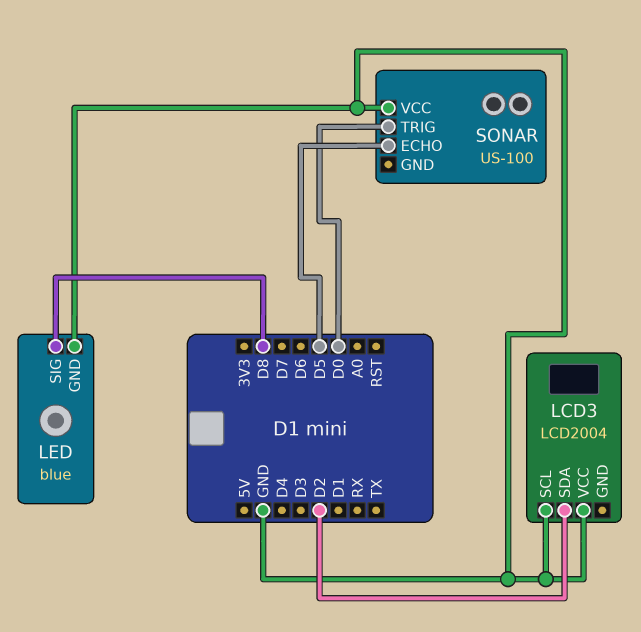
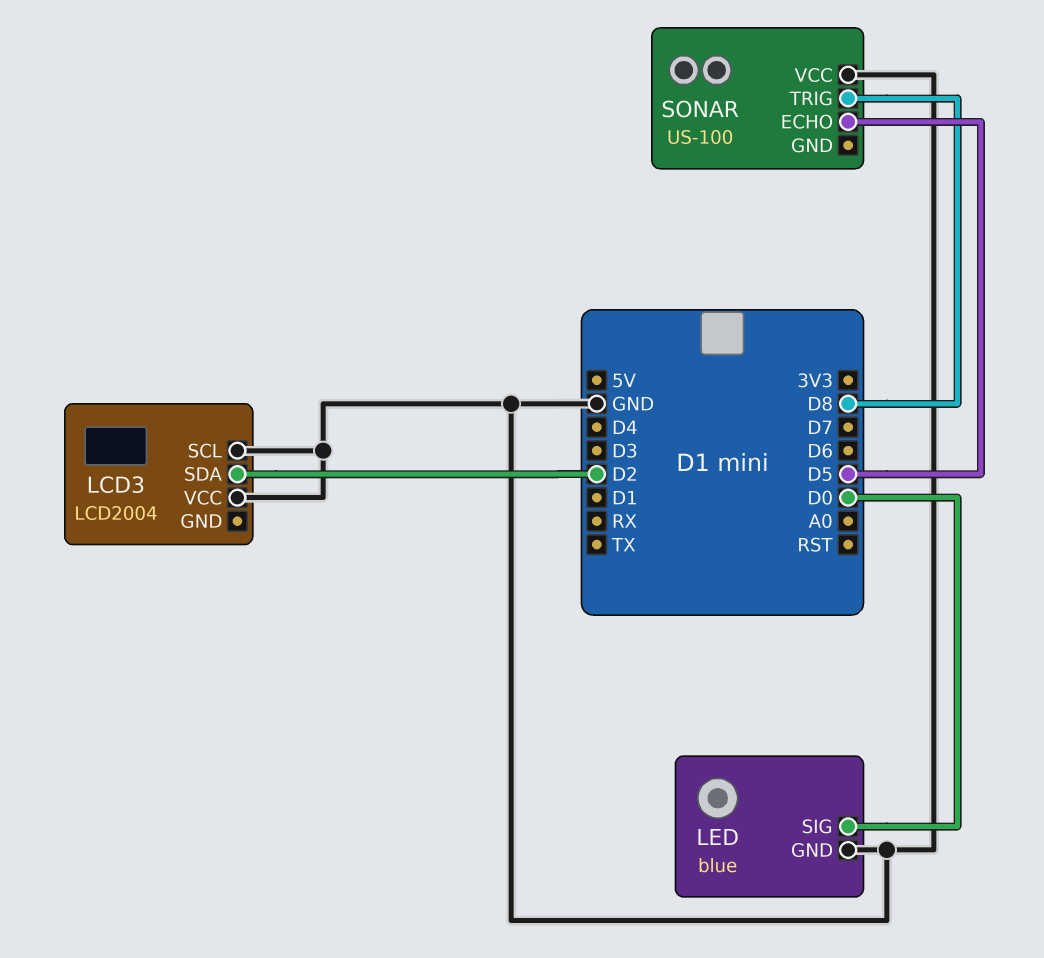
LED pin SIG: D8 -> D0
SONAR pin TRIG: D0 -> D8

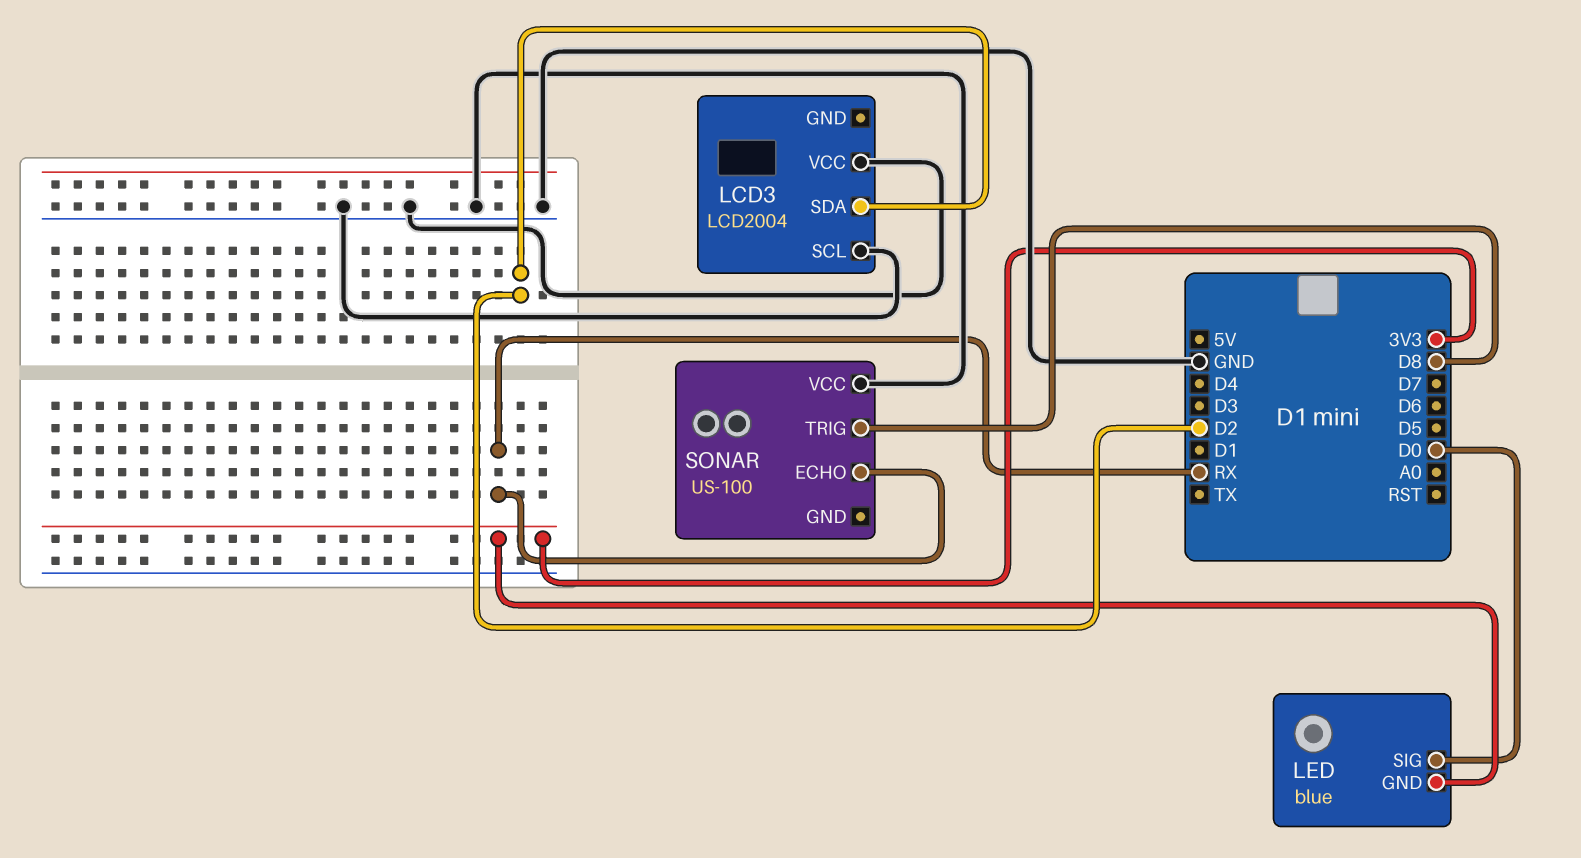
LED pin GND: GND -> 3V3
SONAR pin ECHO: D5 -> RX

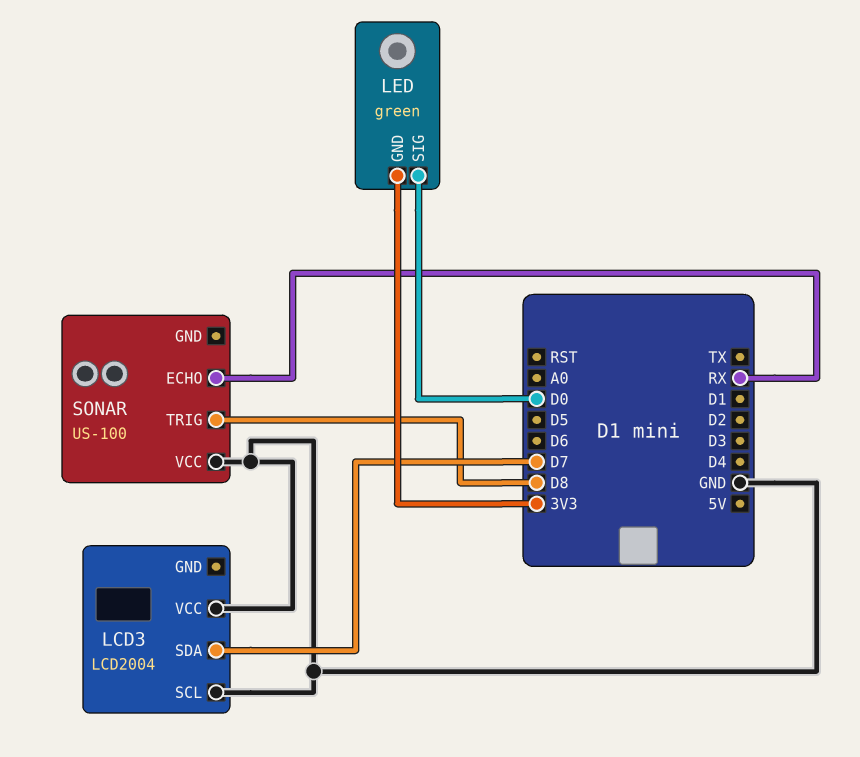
LCD3 pin SDA: D2 -> D7
LED: blue -> green

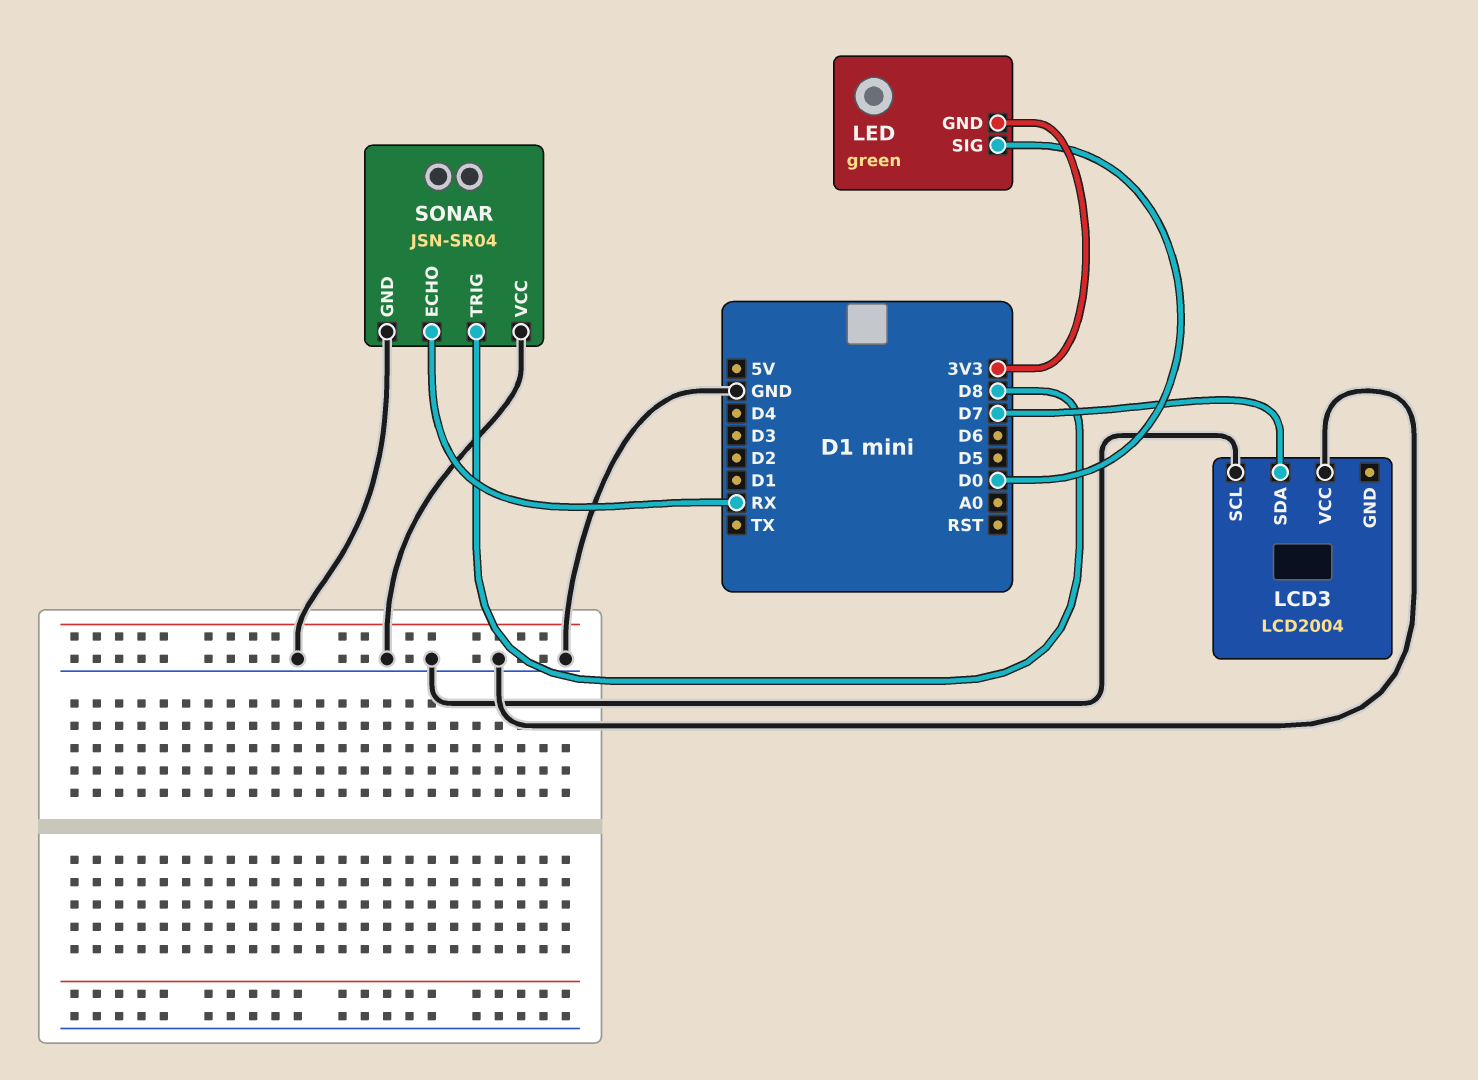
SONAR: US-100 -> JSN-SR04
SONAR pin GND: none -> GND

